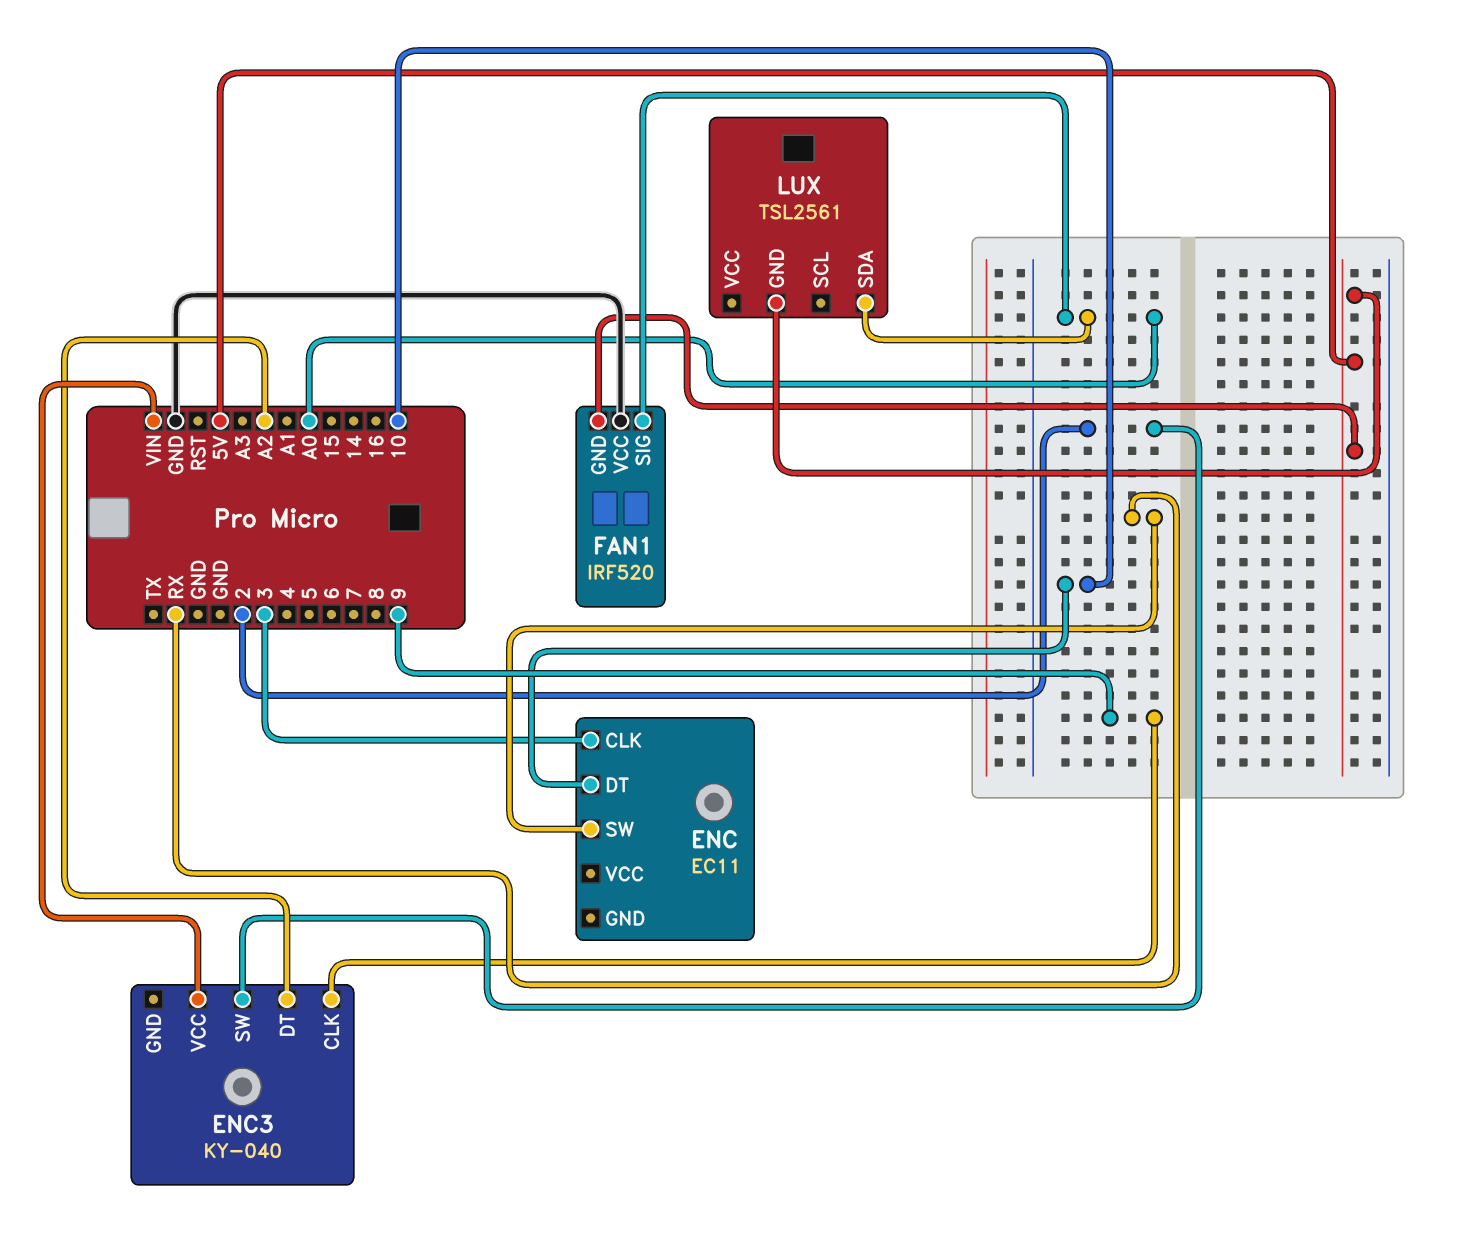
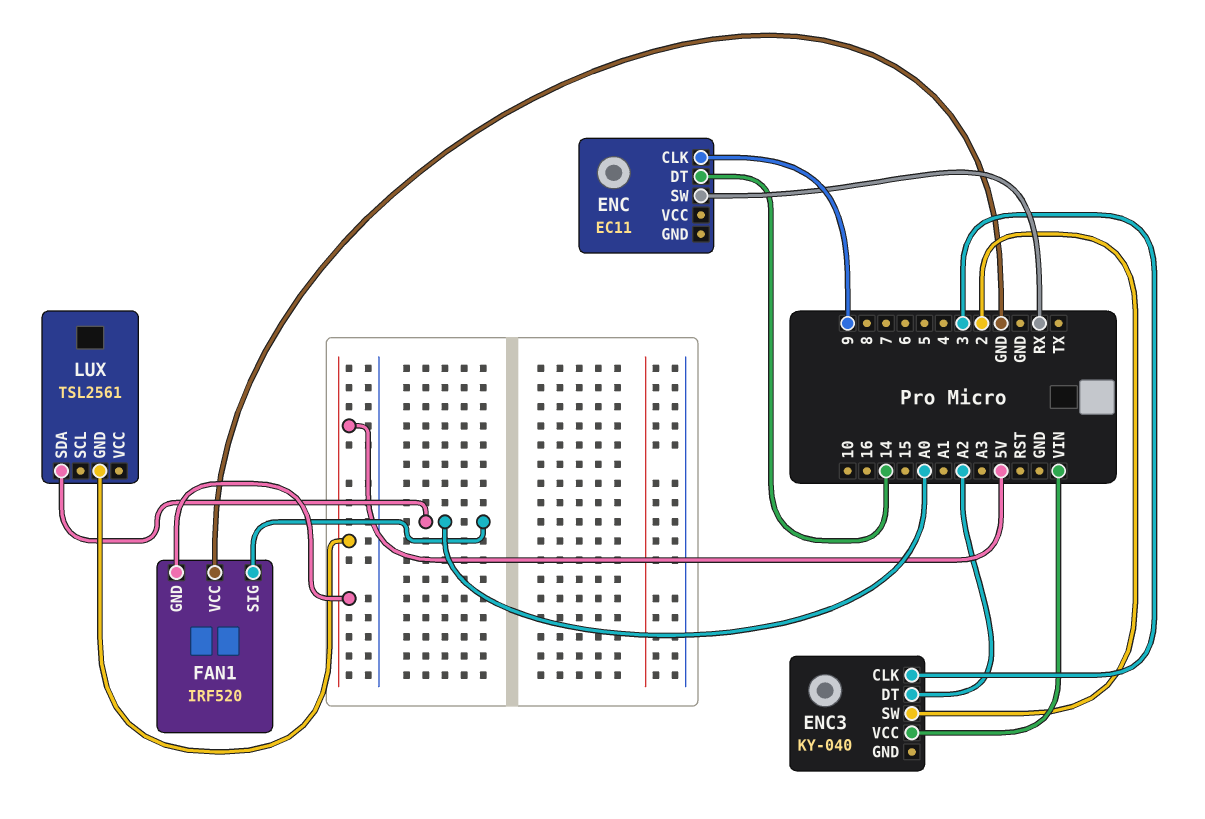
ENC pin CLK: 3 -> 9
ENC pin DT: 10 -> 14
ENC3 pin CLK: 9 -> 3

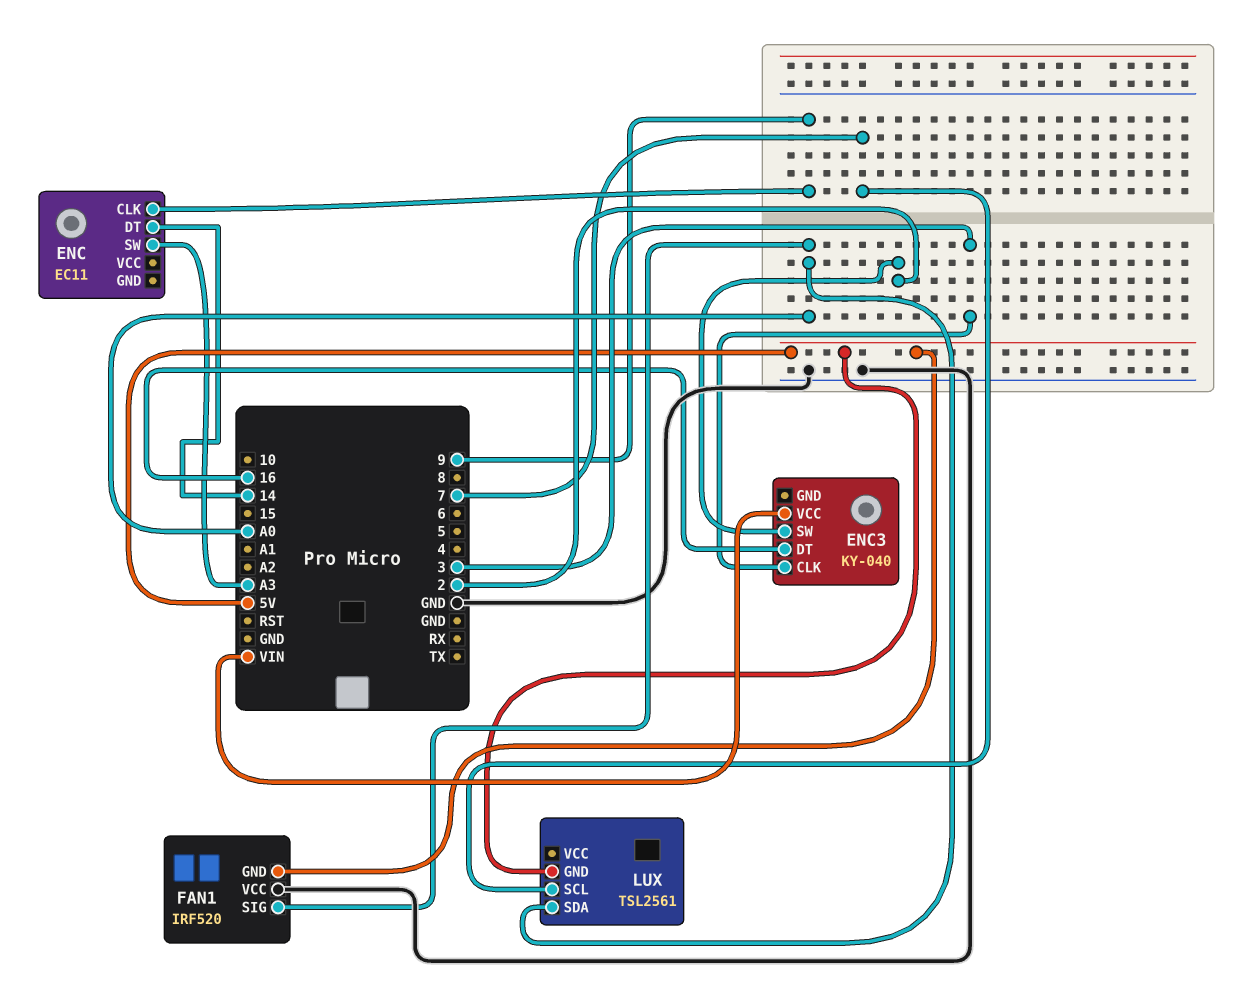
ENC pin SW: RX -> A3
ENC3 pin DT: A2 -> 16
LUX pin SCL: none -> 7

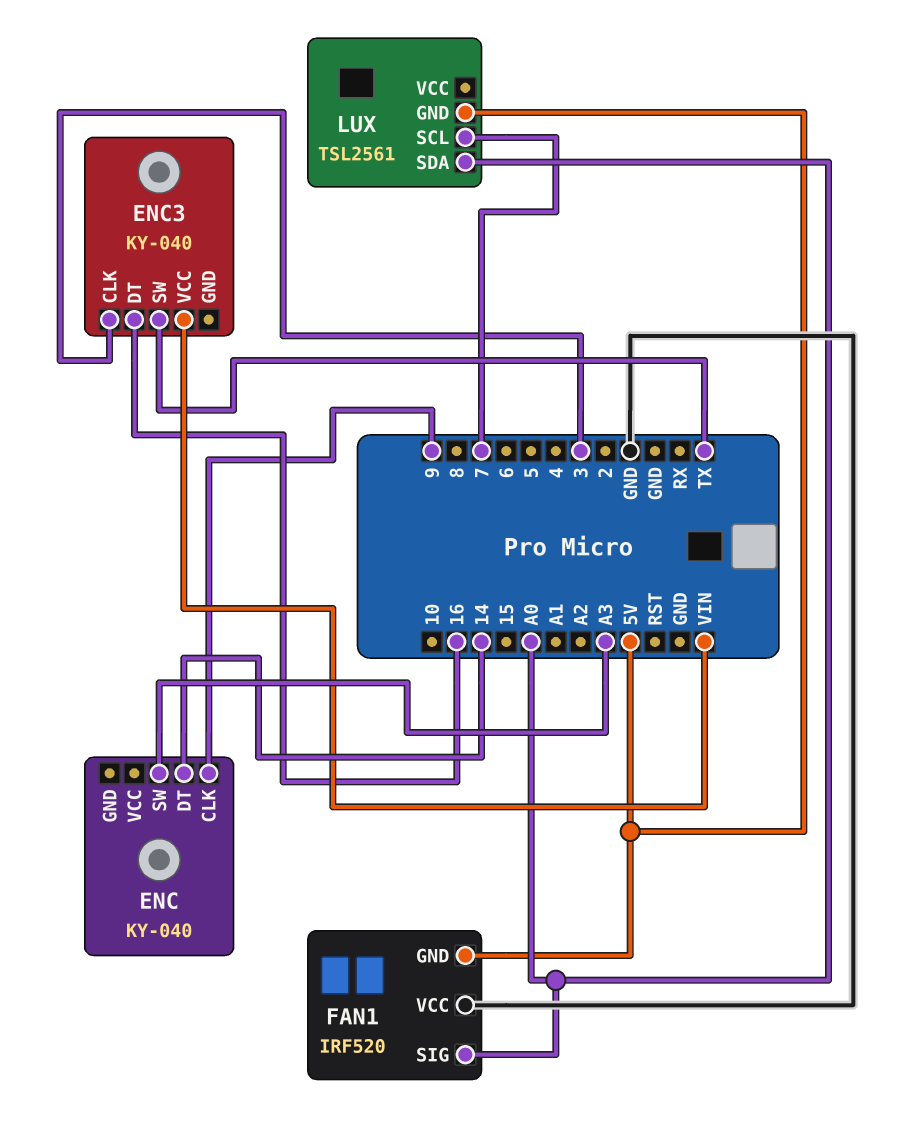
ENC: EC11 -> KY-040
ENC3 pin SW: 2 -> TX

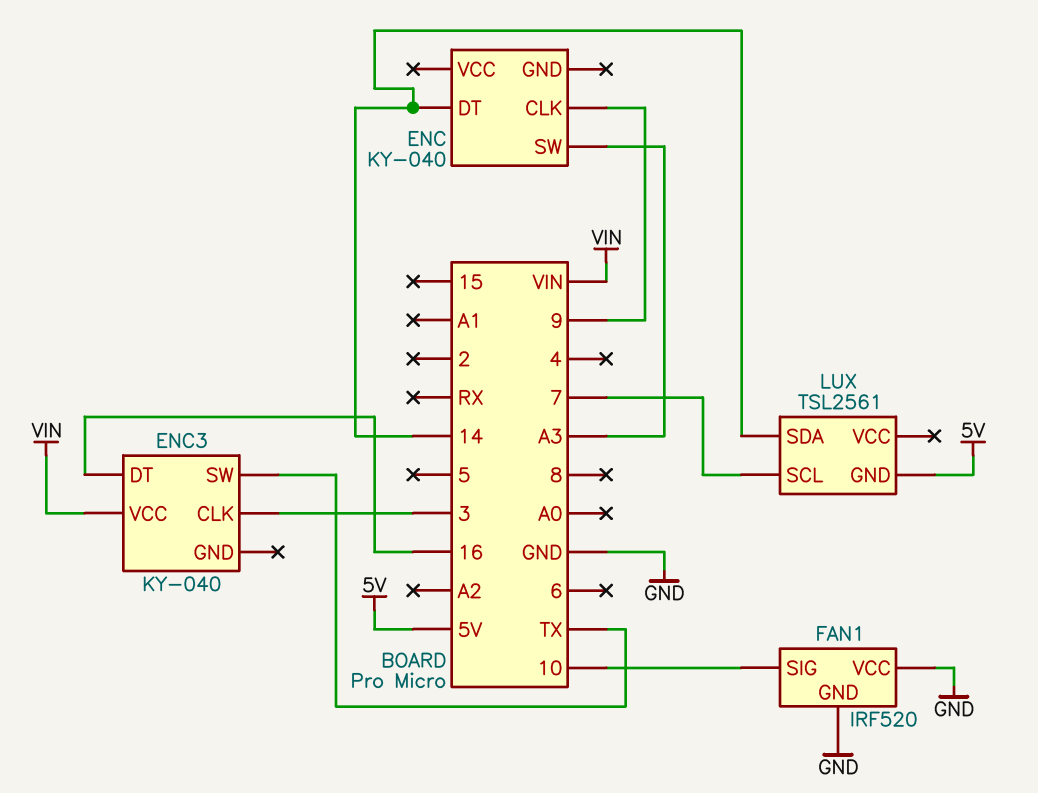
FAN1 pin GND: 5V -> GND
FAN1 pin SIG: A0 -> 10
LUX pin SDA: A0 -> 14

